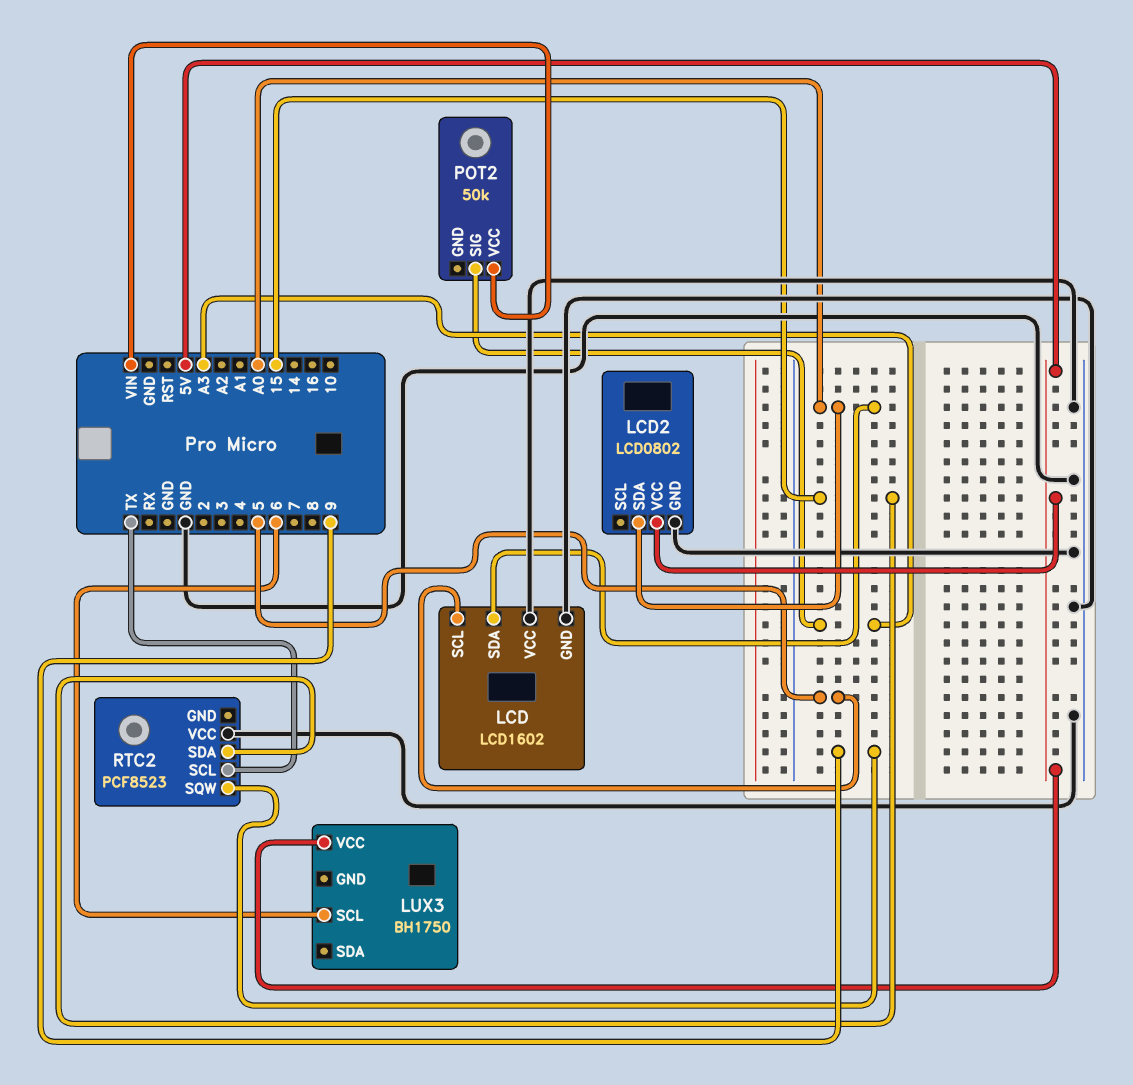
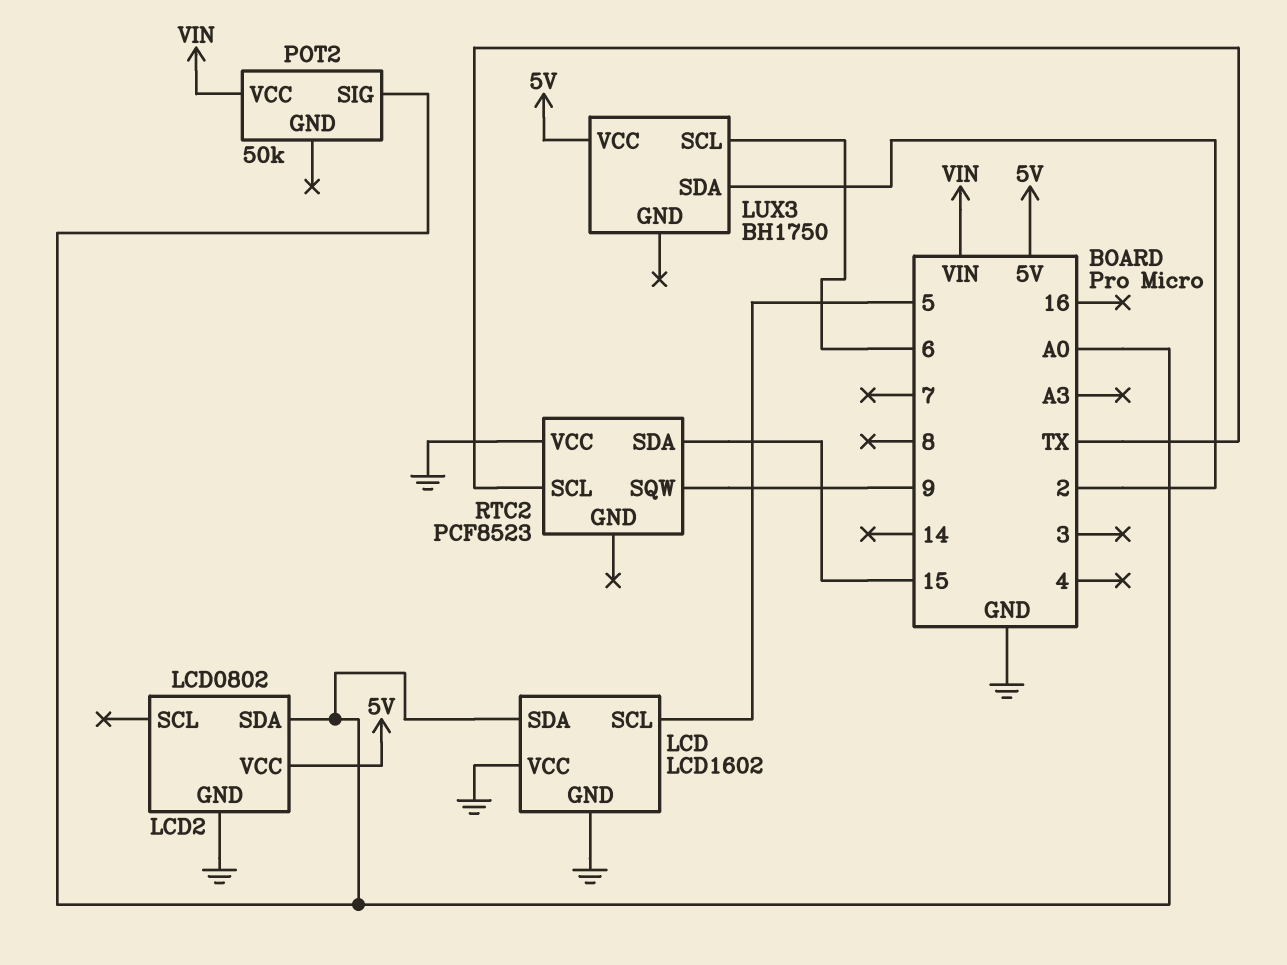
LUX3 pin SDA: none -> 2
POT2 pin SIG: A3 -> A0

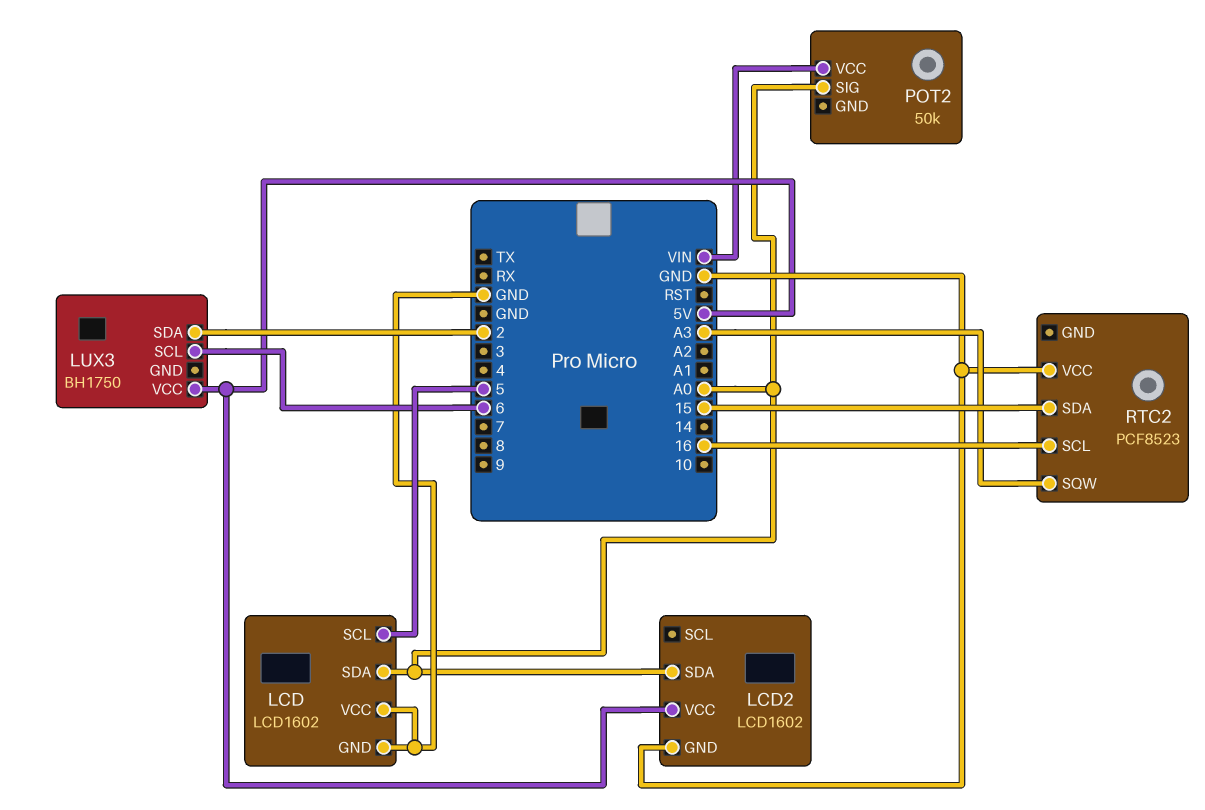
LCD2: LCD0802 -> LCD1602
RTC2 pin SCL: TX -> 16
RTC2 pin SQW: 9 -> A3

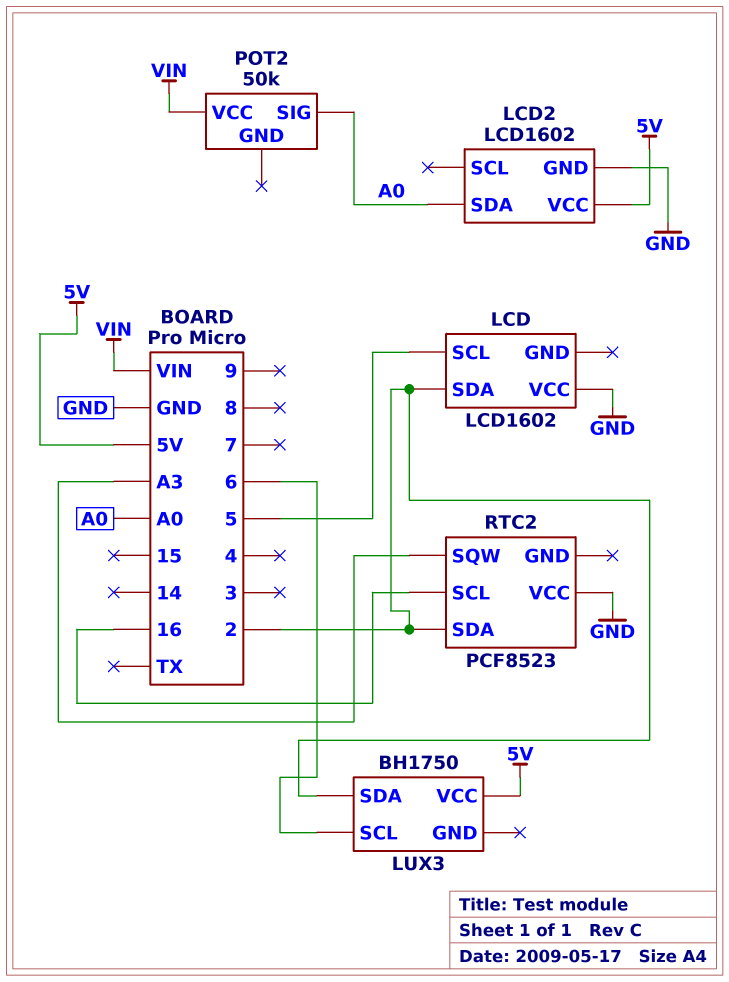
LCD pin GND: GND -> none
LCD pin SDA: A0 -> 2
RTC2 pin SDA: 15 -> 2

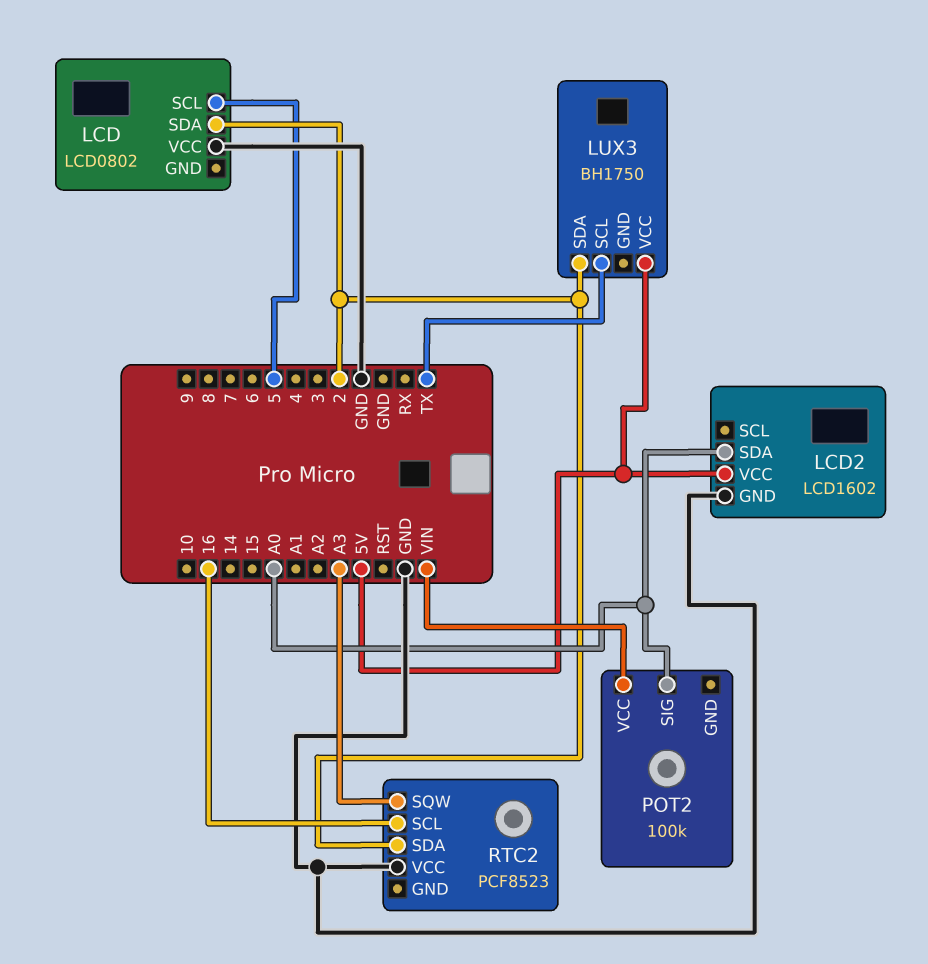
LCD: LCD1602 -> LCD0802
LUX3 pin SCL: 6 -> TX
POT2: 50k -> 100k

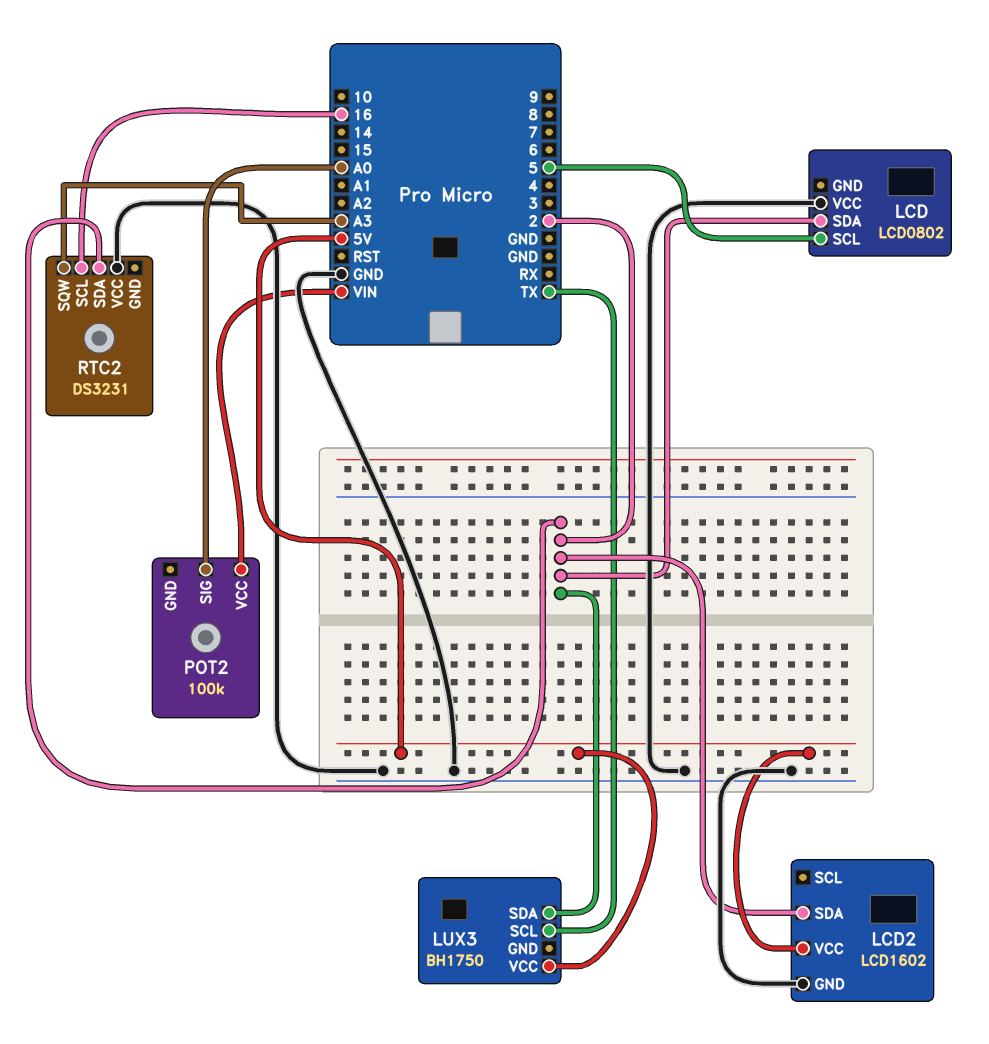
LCD2 pin SDA: A0 -> 2
RTC2: PCF8523 -> DS3231

